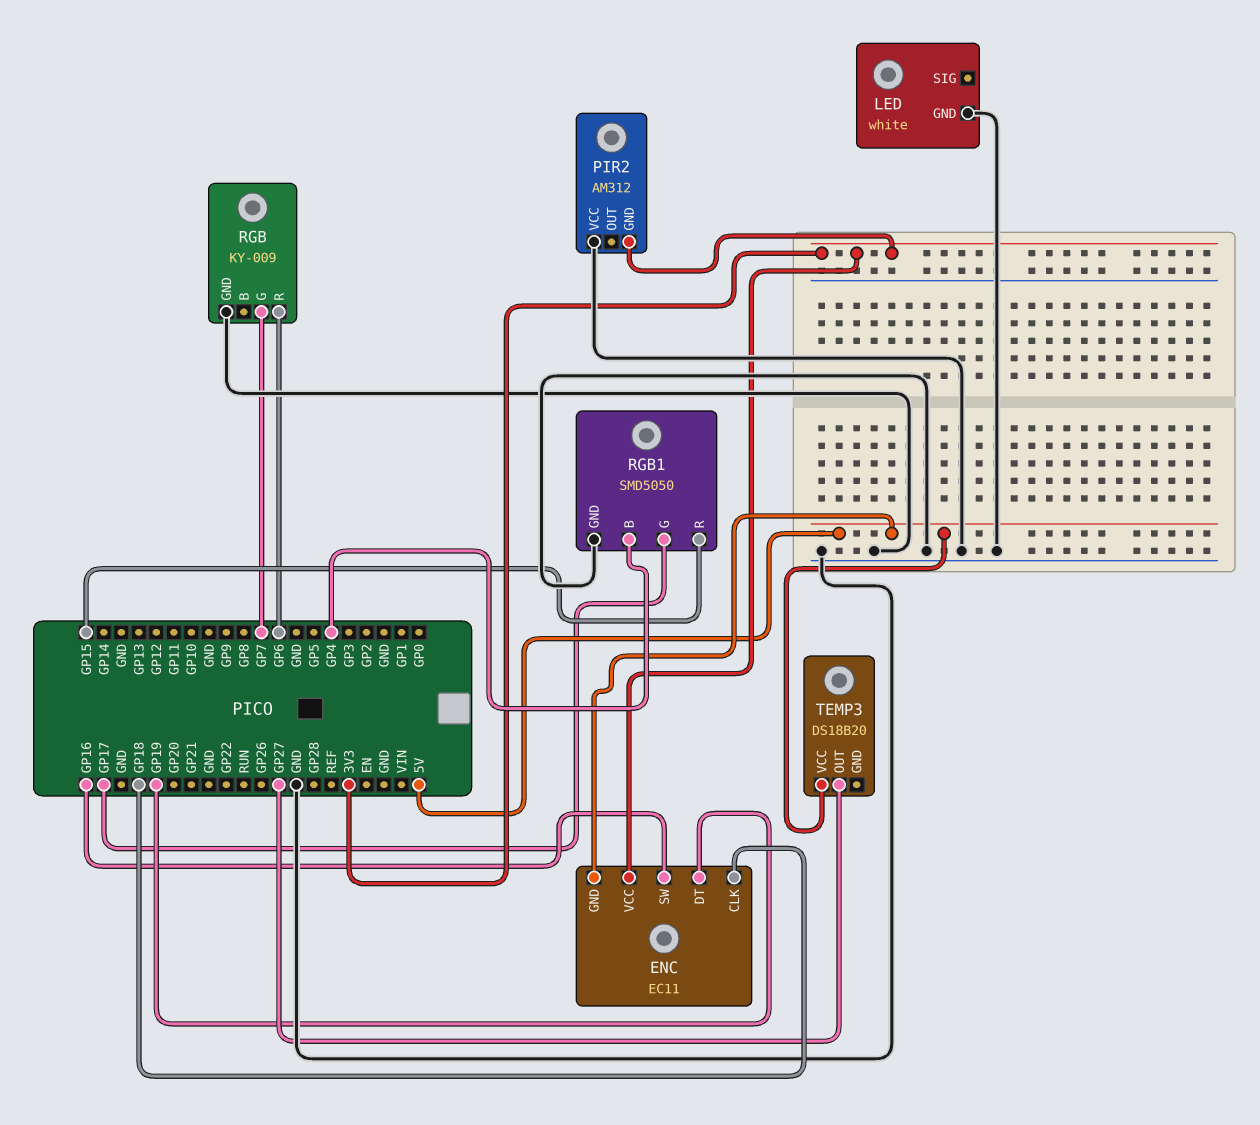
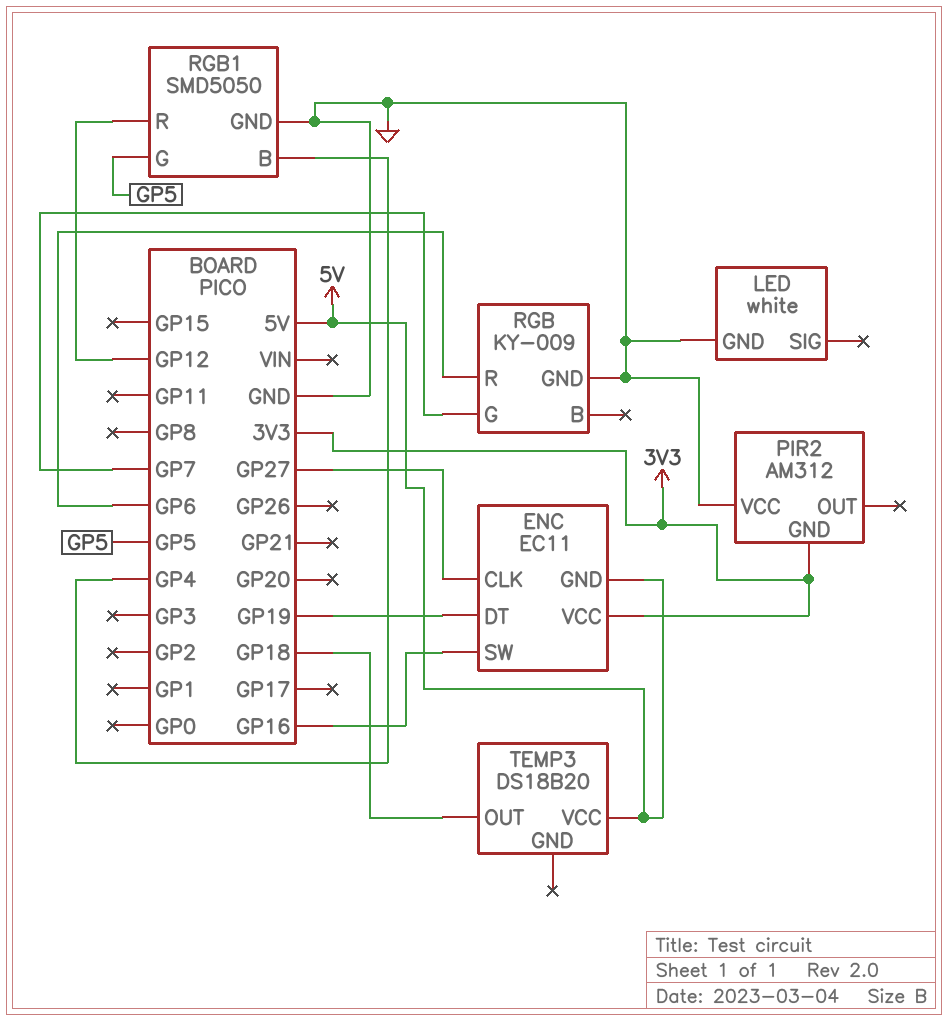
ENC pin CLK: GP18 -> GP27
RGB1 pin G: GP17 -> GP5
RGB1 pin R: GP15 -> GP12
TEMP3 pin OUT: GP27 -> GP18

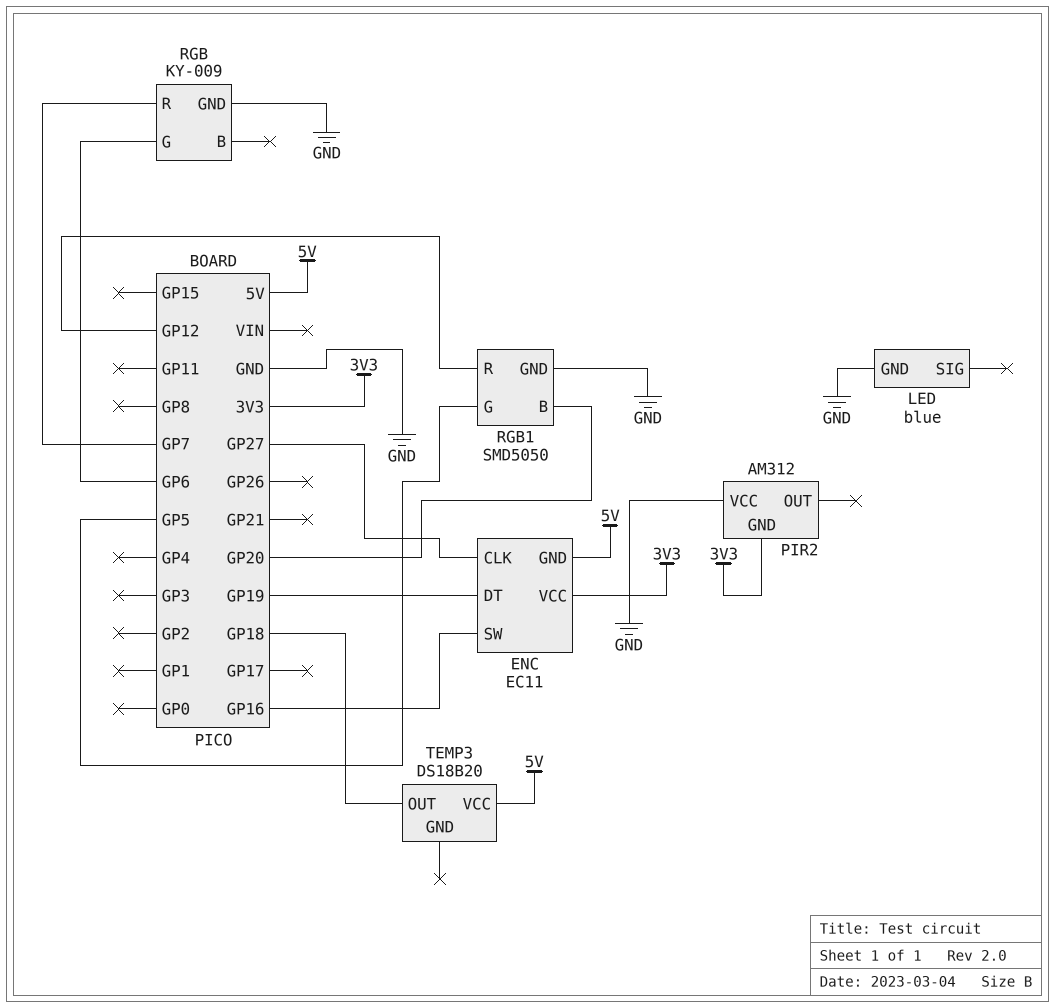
LED: white -> blue
RGB pin G: GP7 -> GP6
RGB pin R: GP6 -> GP7
RGB1 pin B: GP4 -> GP20

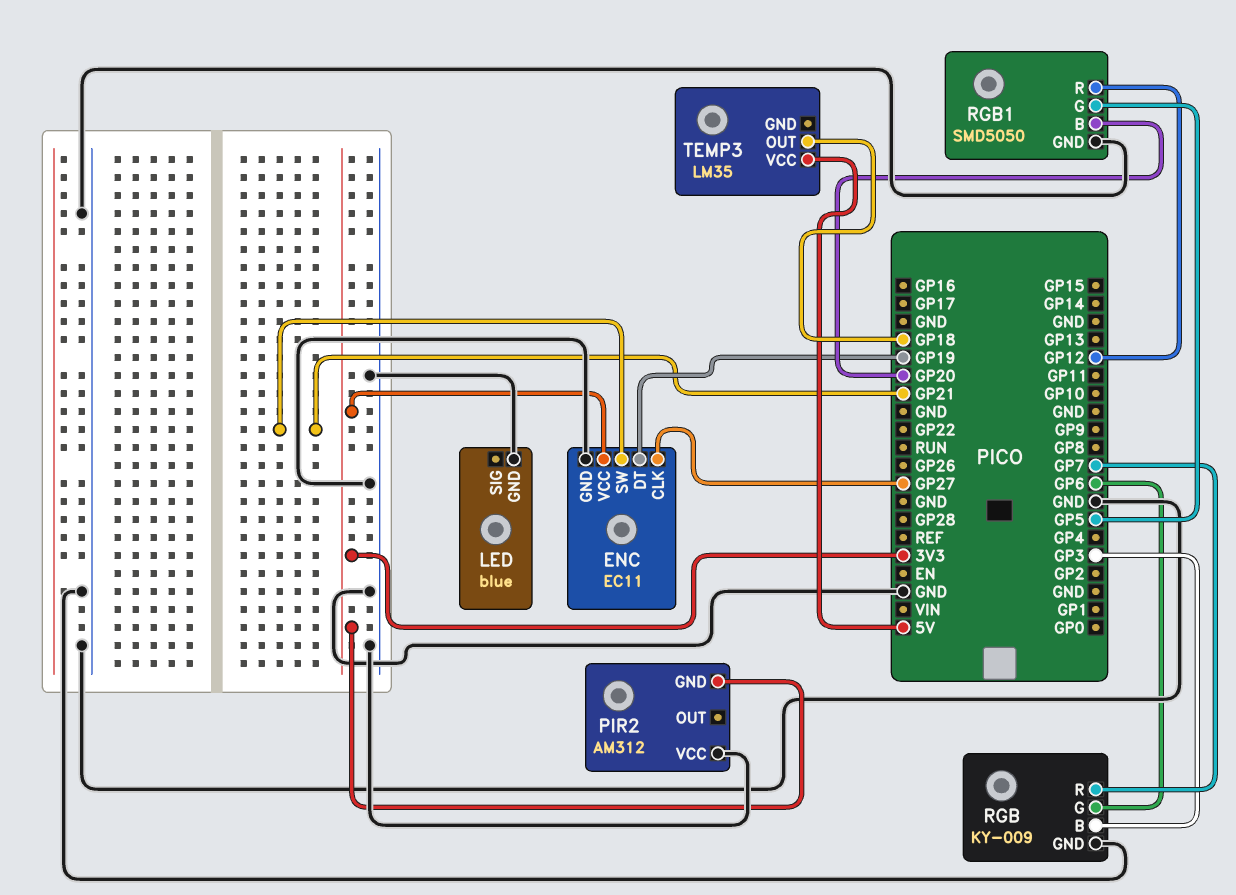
ENC pin GND: 5V -> GND
ENC pin SW: GP16 -> GP21
RGB pin B: none -> GP3
TEMP3: DS18B20 -> LM35

